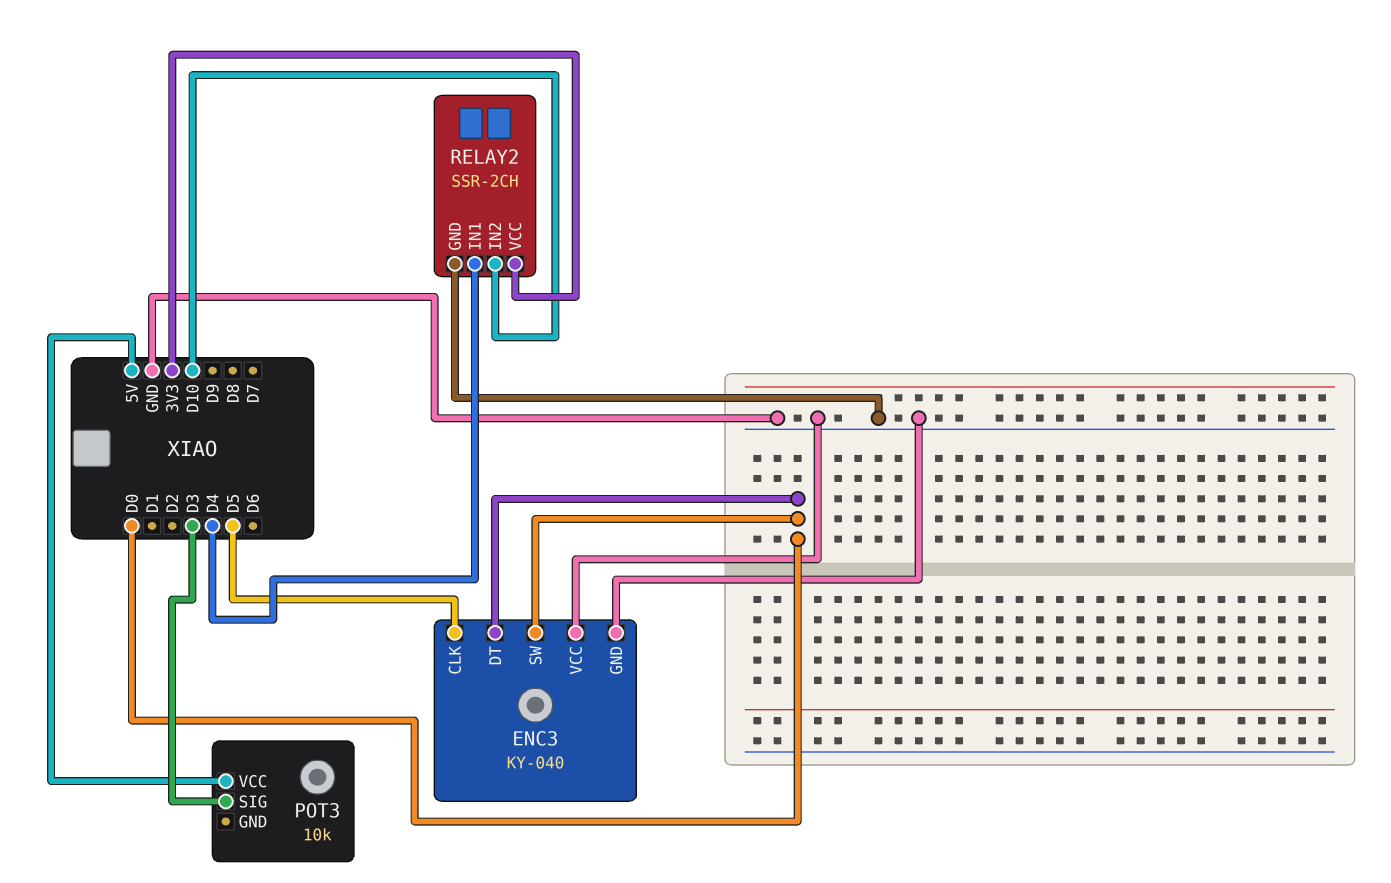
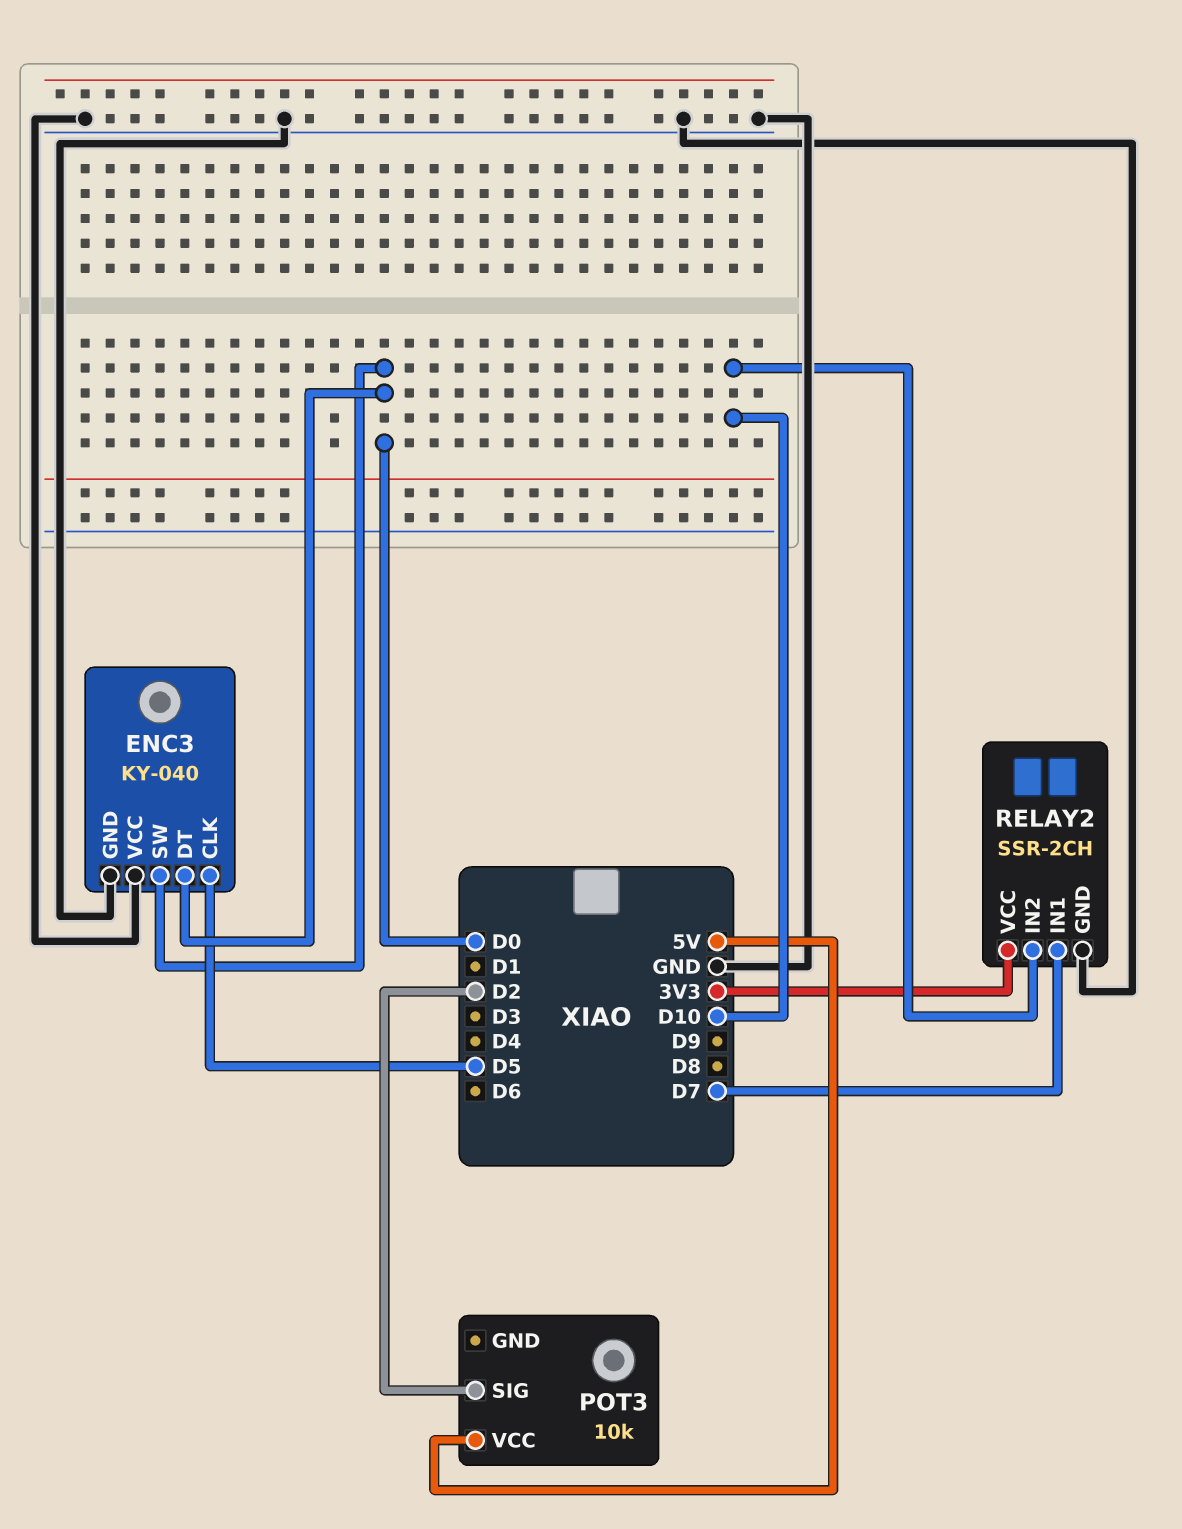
POT3 pin SIG: D3 -> D2
RELAY2 pin IN1: D4 -> D7

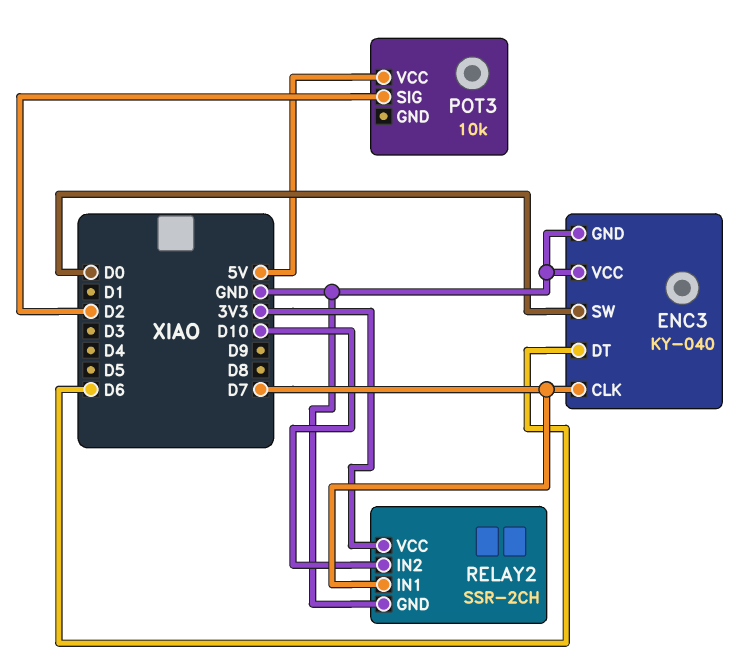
ENC3 pin CLK: D5 -> D7
ENC3 pin DT: D0 -> D6

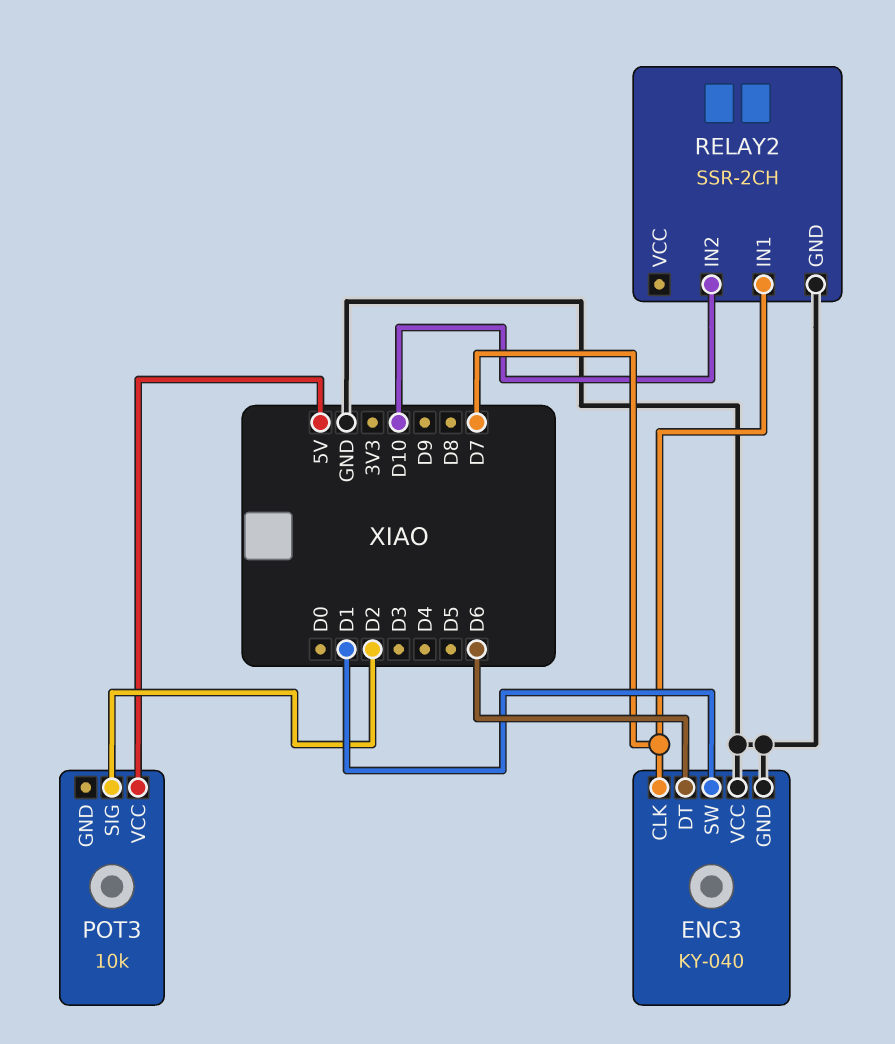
ENC3 pin SW: D0 -> D1
RELAY2 pin VCC: 3V3 -> none

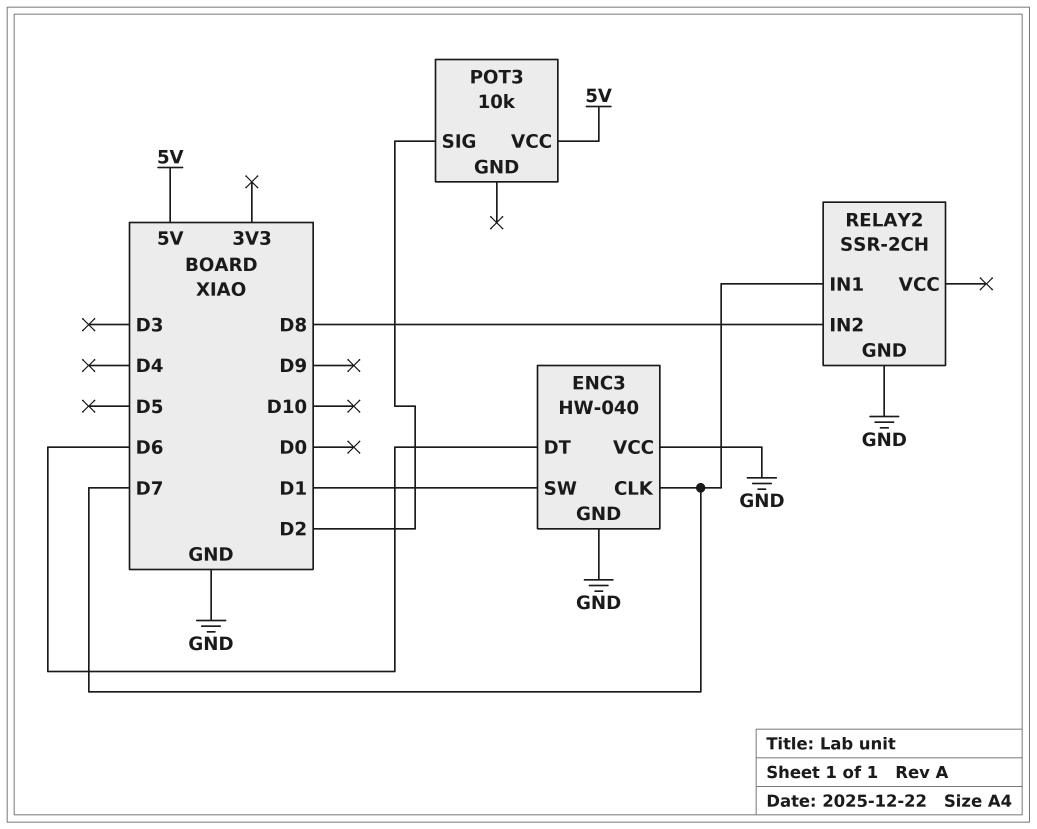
ENC3: KY-040 -> HW-040
RELAY2 pin IN2: D10 -> D8

